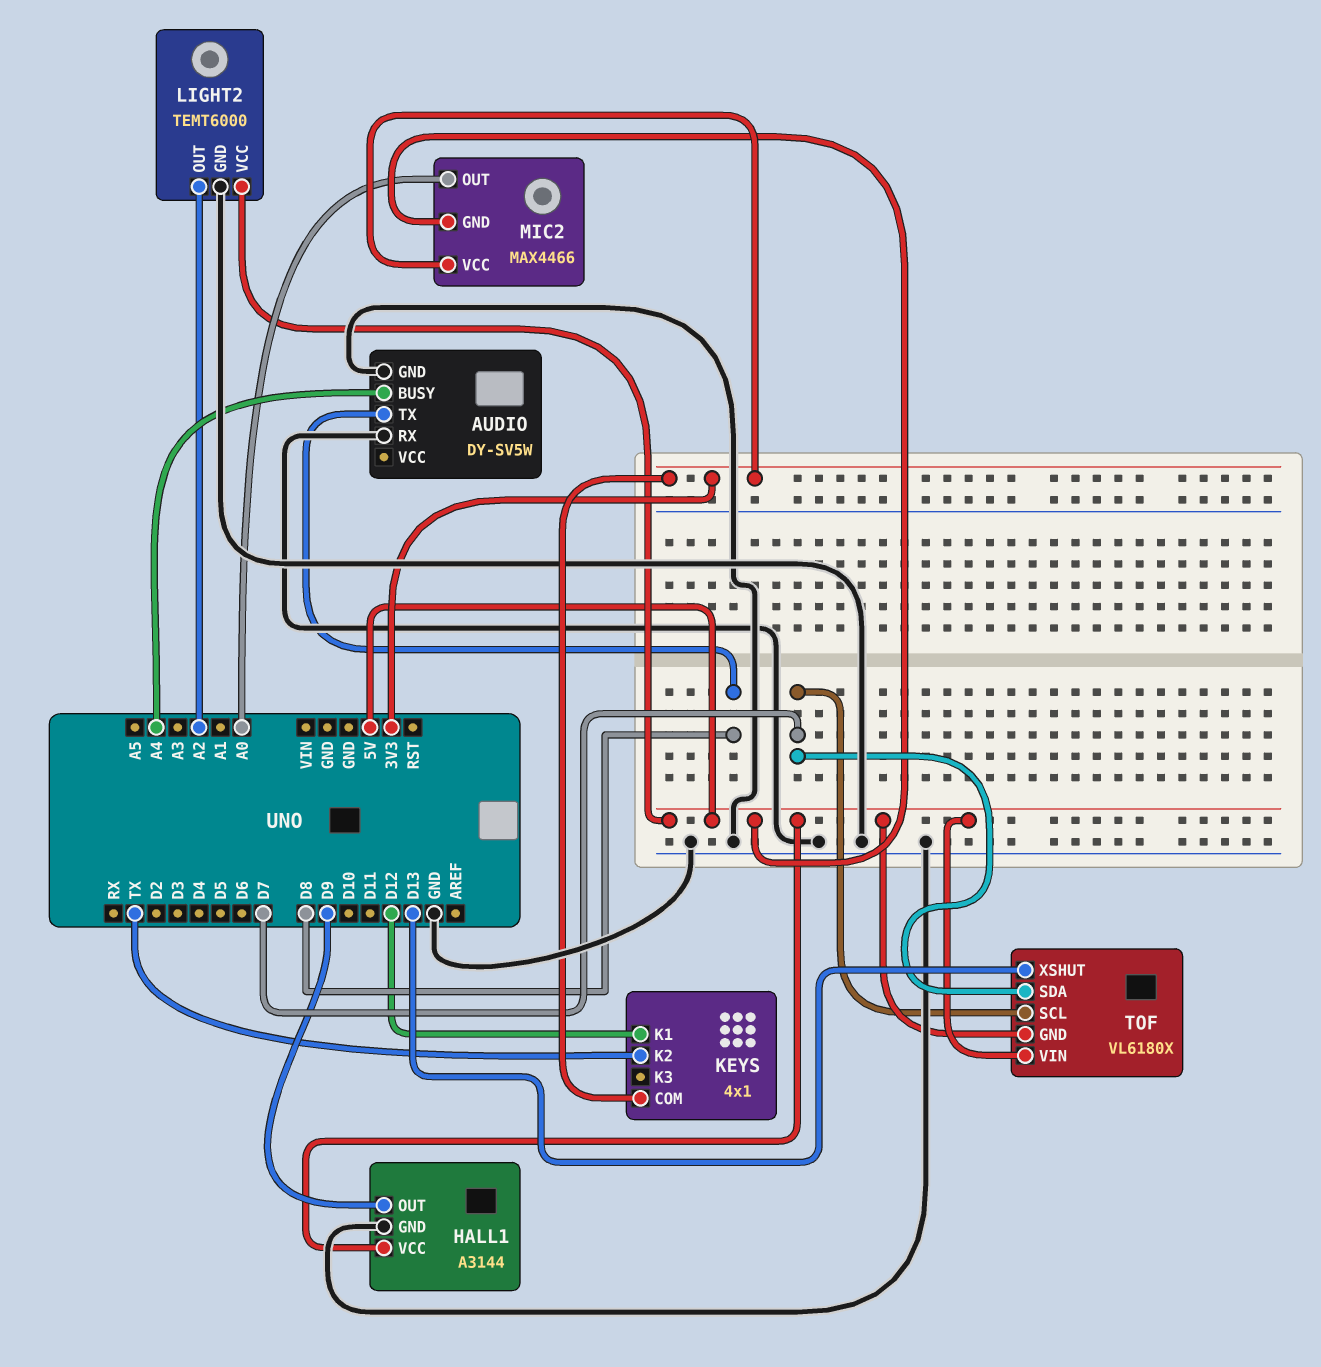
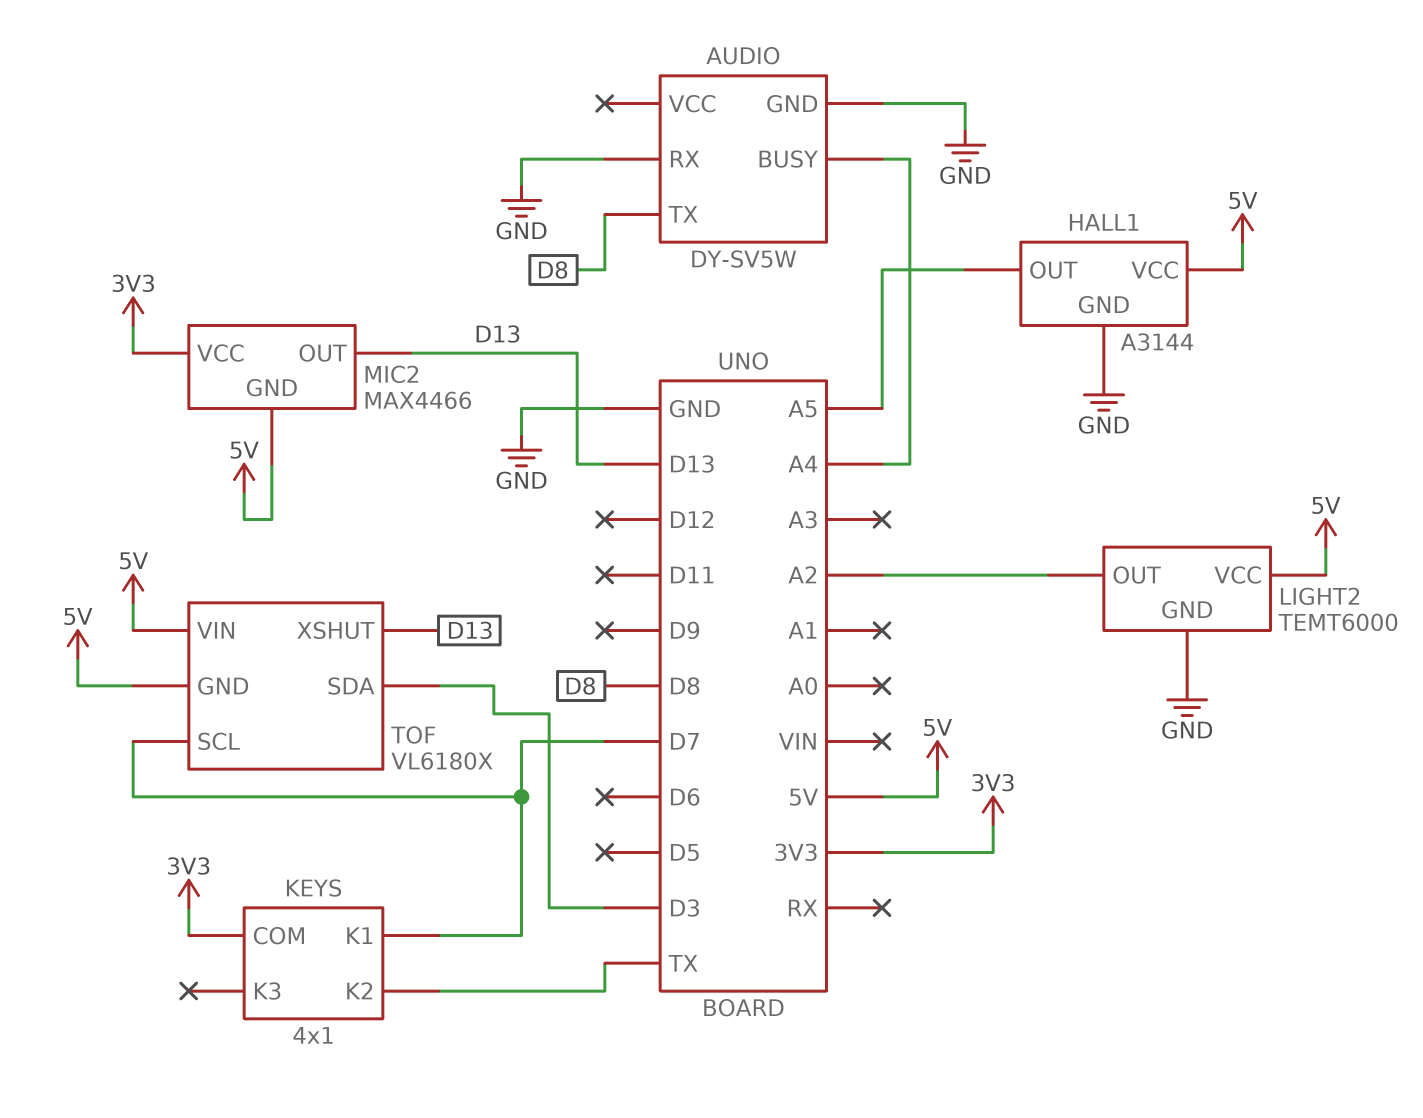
HALL1 pin OUT: D9 -> A5
KEYS pin K1: D12 -> D7
MIC2 pin OUT: A0 -> D13
TOF pin SDA: D7 -> D3

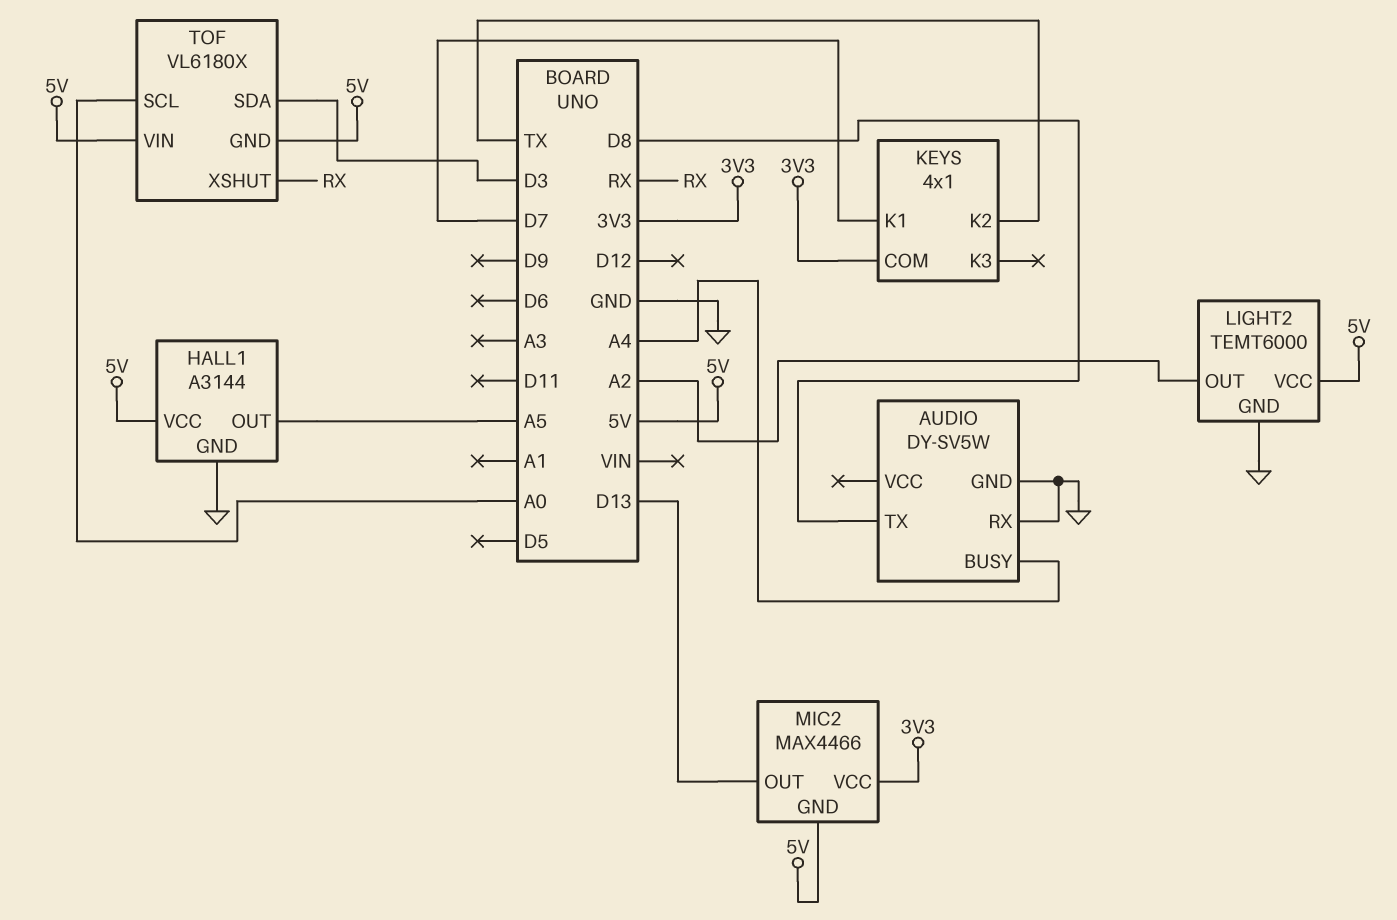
TOF pin SCL: D7 -> A0
TOF pin XSHUT: D13 -> RX

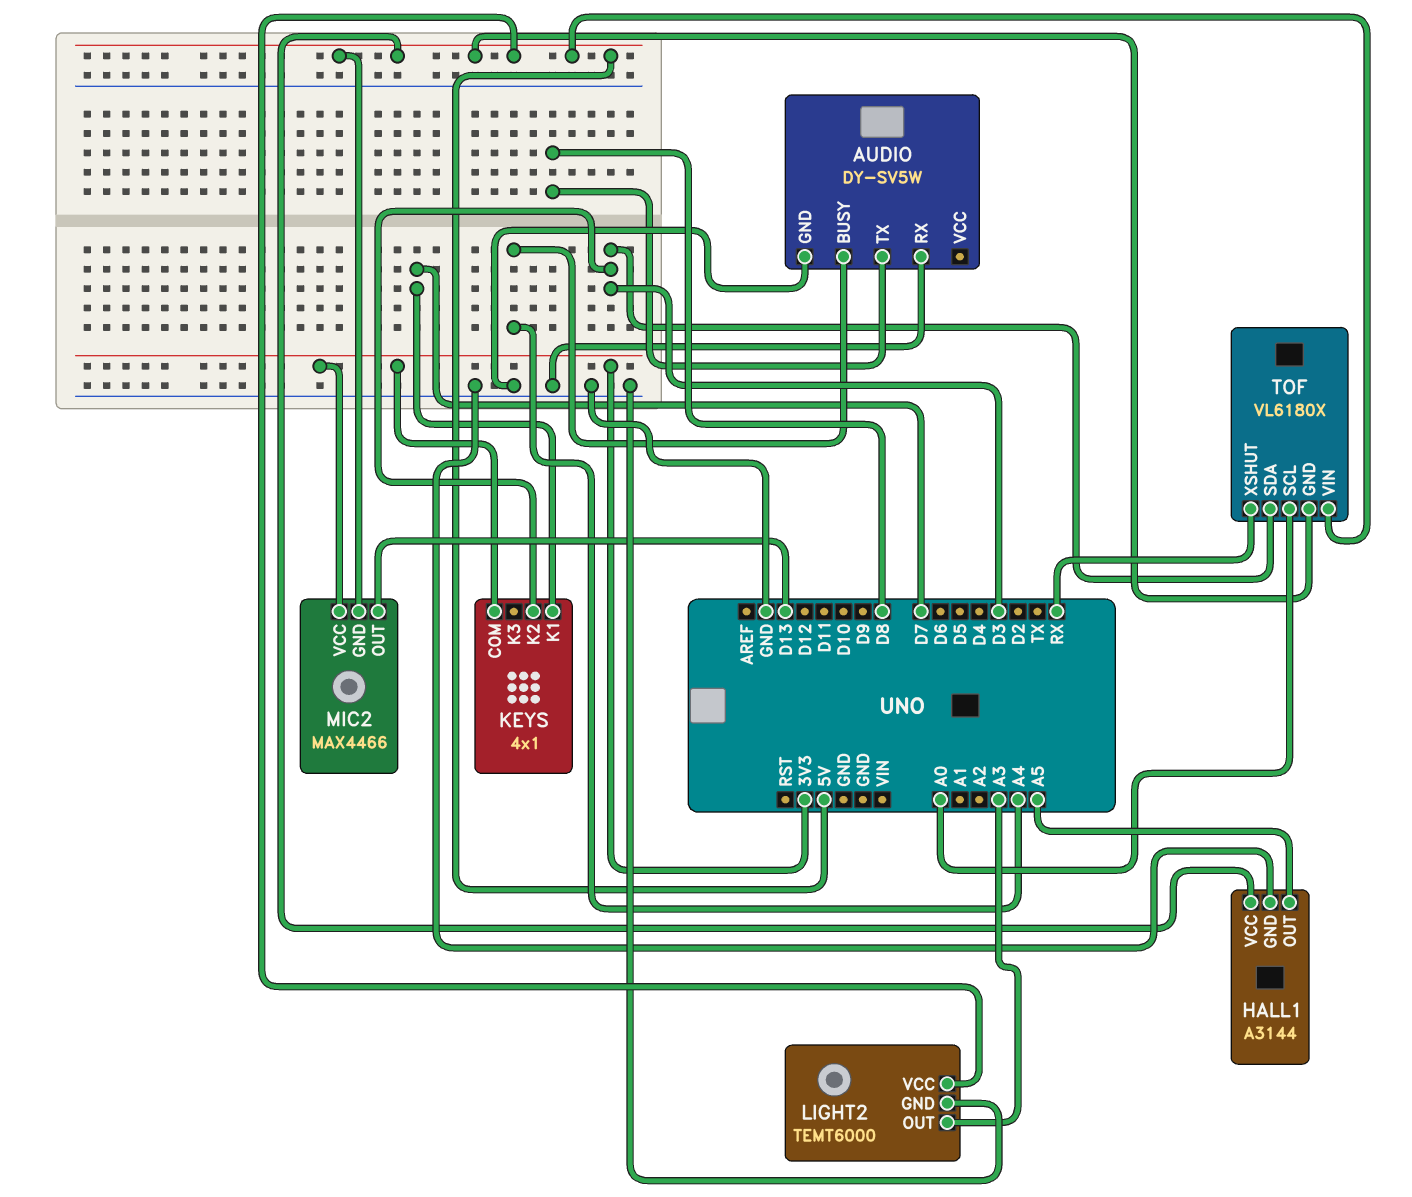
KEYS pin K2: TX -> D3
LIGHT2 pin OUT: A2 -> A3

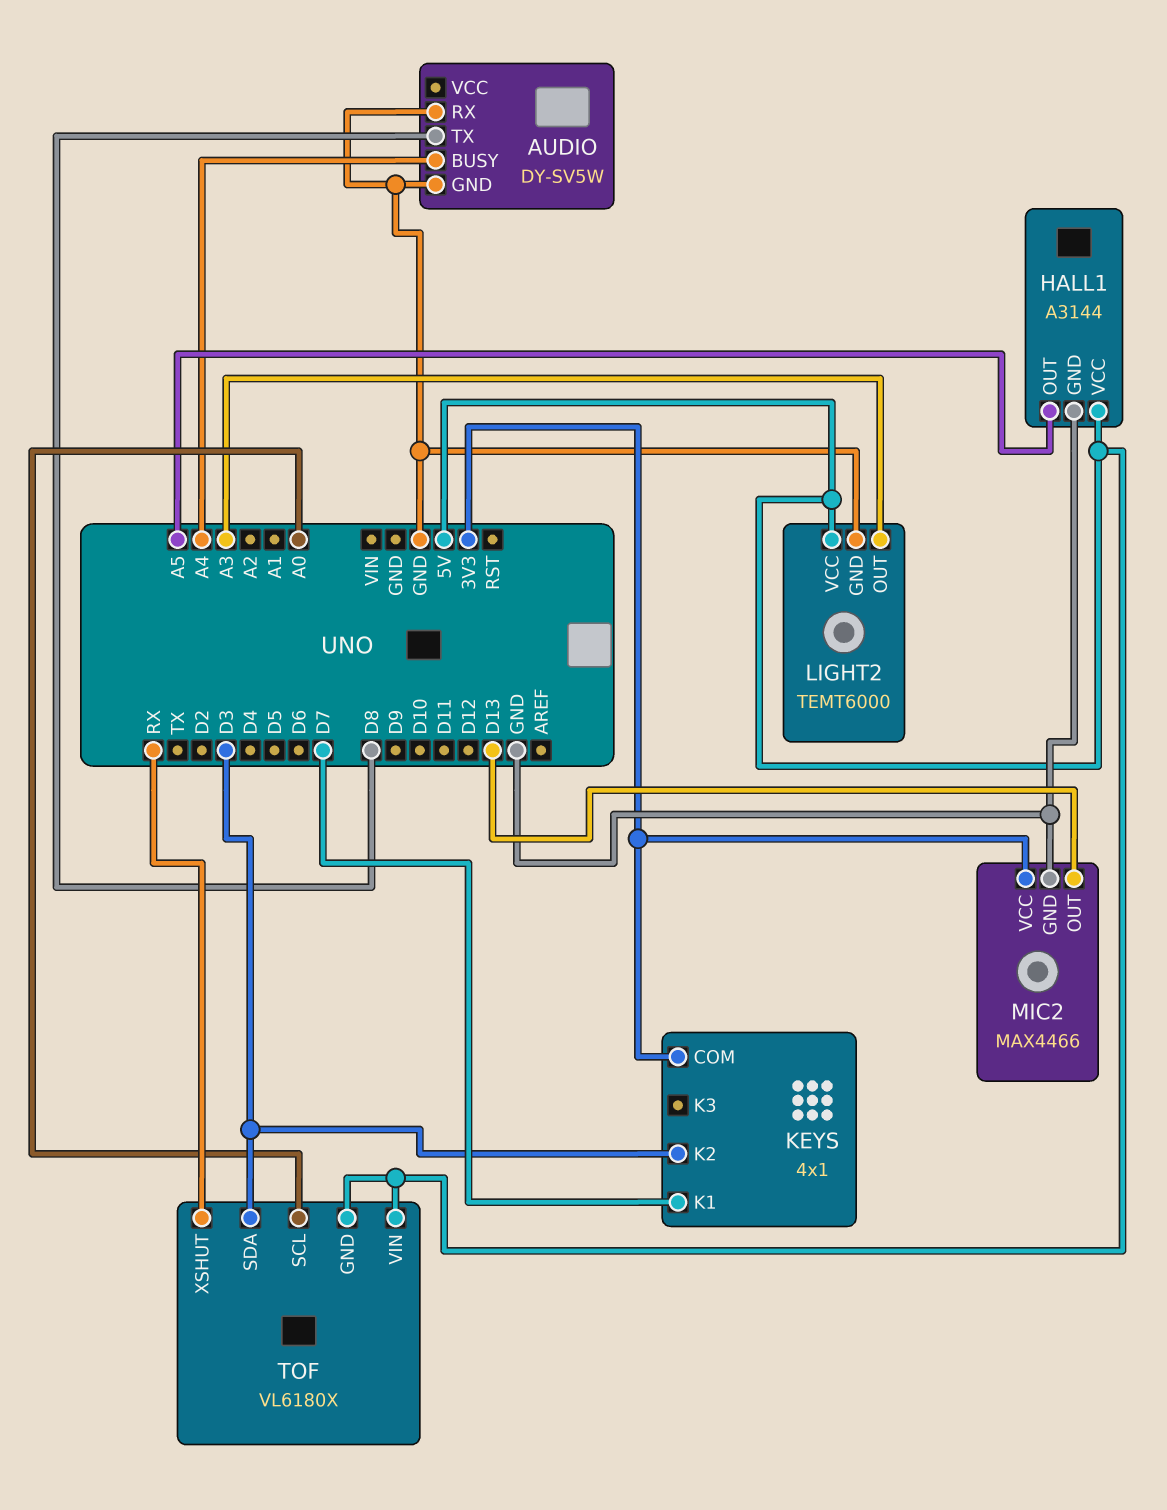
MIC2 pin GND: 5V -> GND

